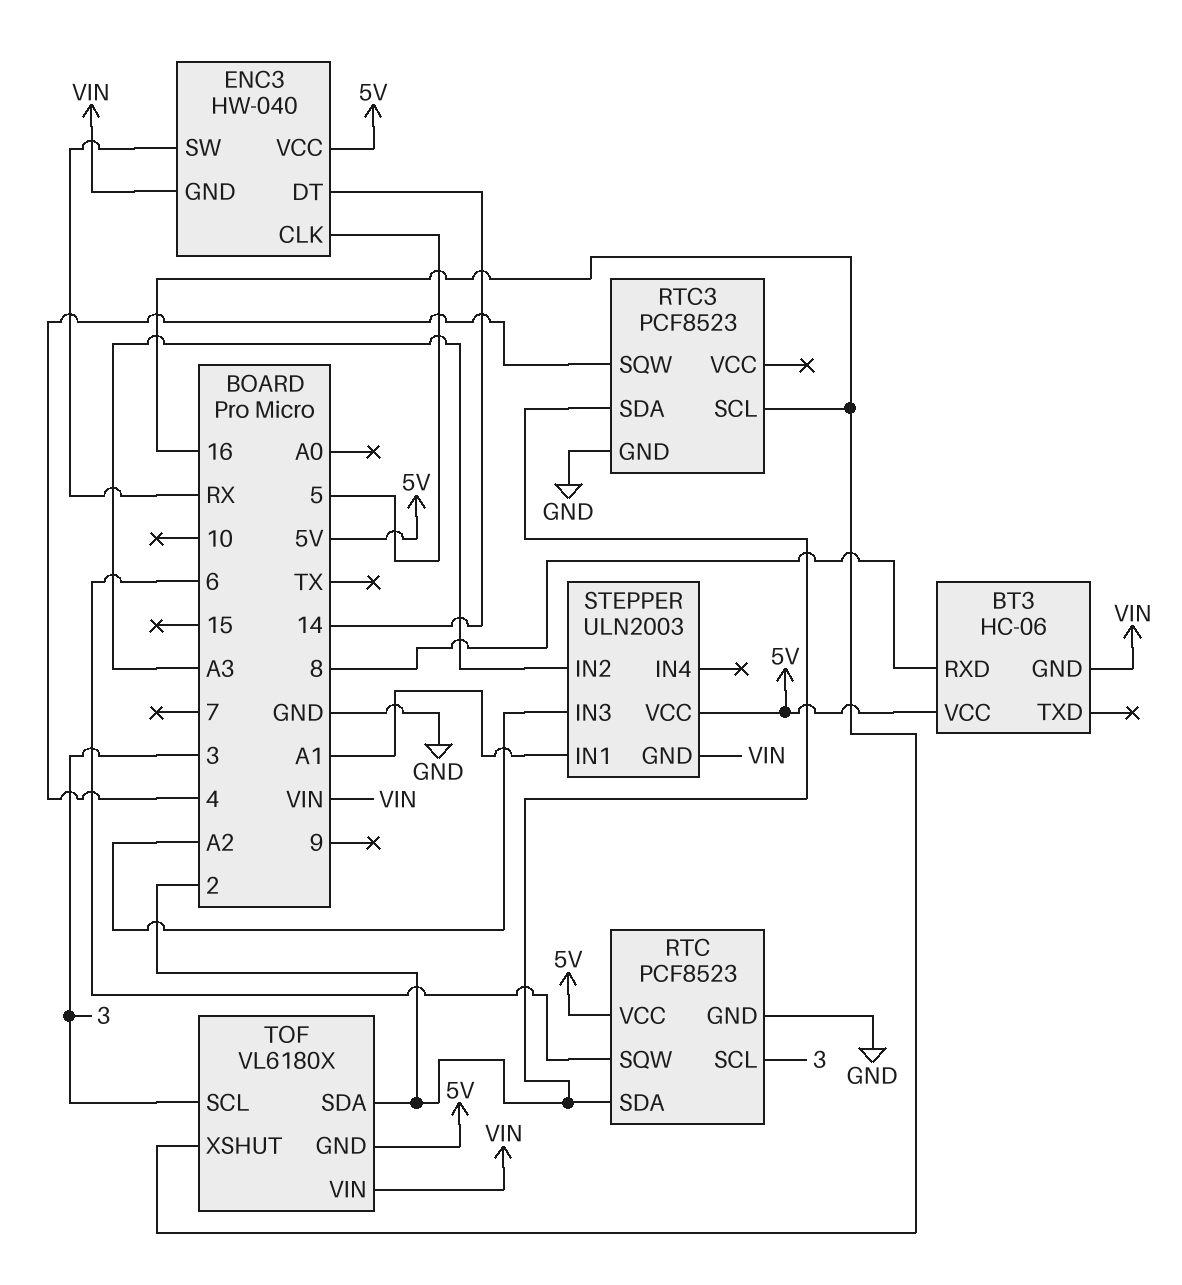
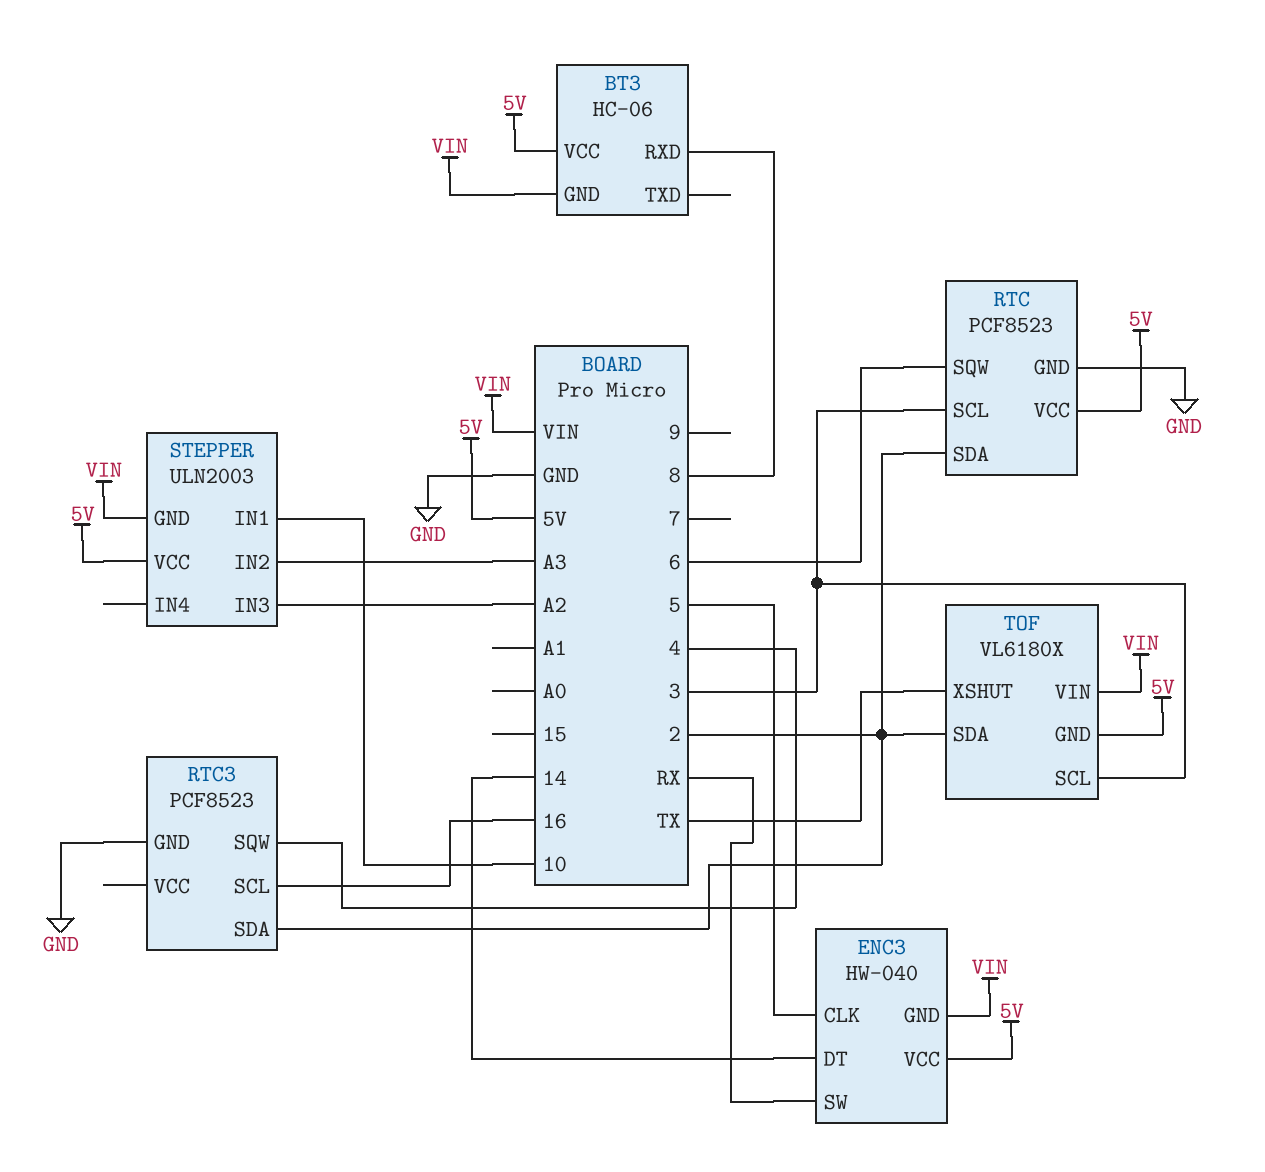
STEPPER pin IN1: A1 -> 10
TOF pin XSHUT: 16 -> TX

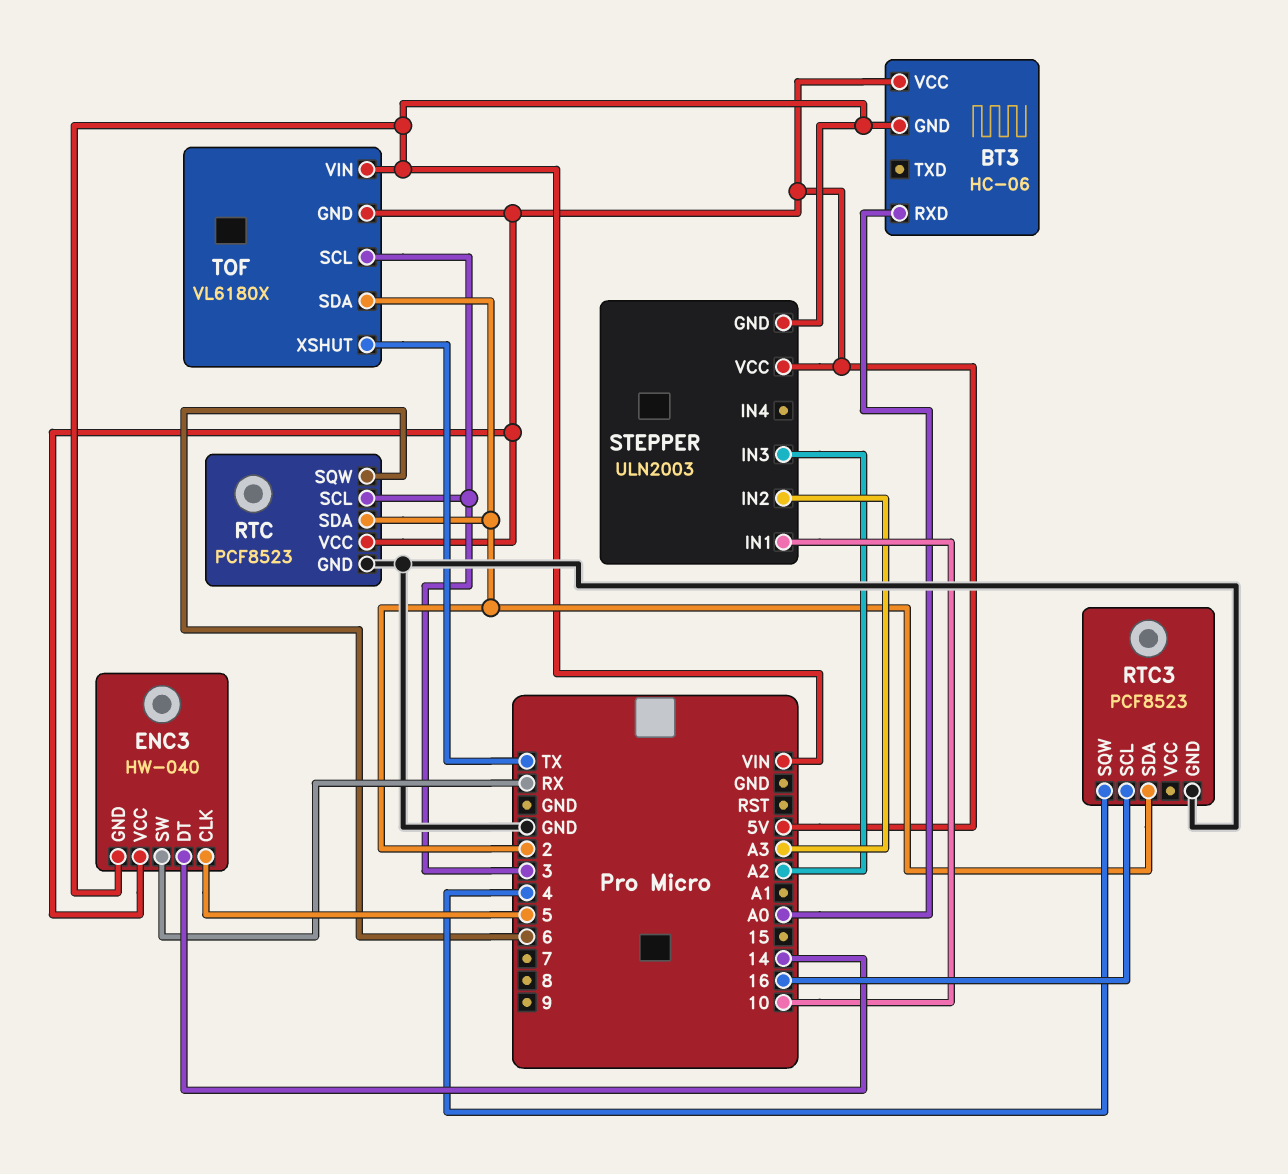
BT3 pin RXD: 8 -> A0

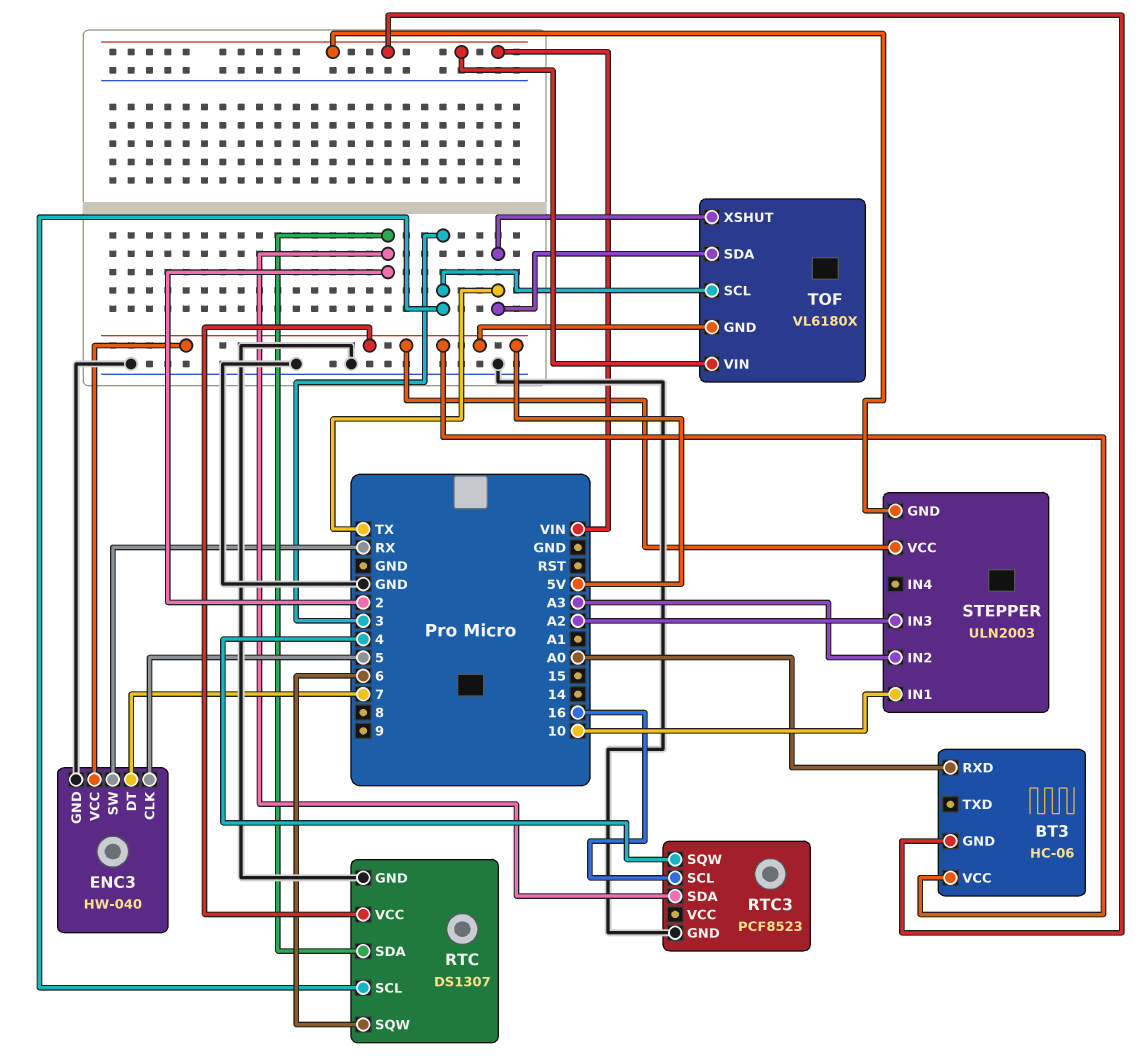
ENC3 pin DT: 14 -> 7
ENC3 pin GND: VIN -> GND
RTC: PCF8523 -> DS1307
TOF pin SDA: 2 -> TX

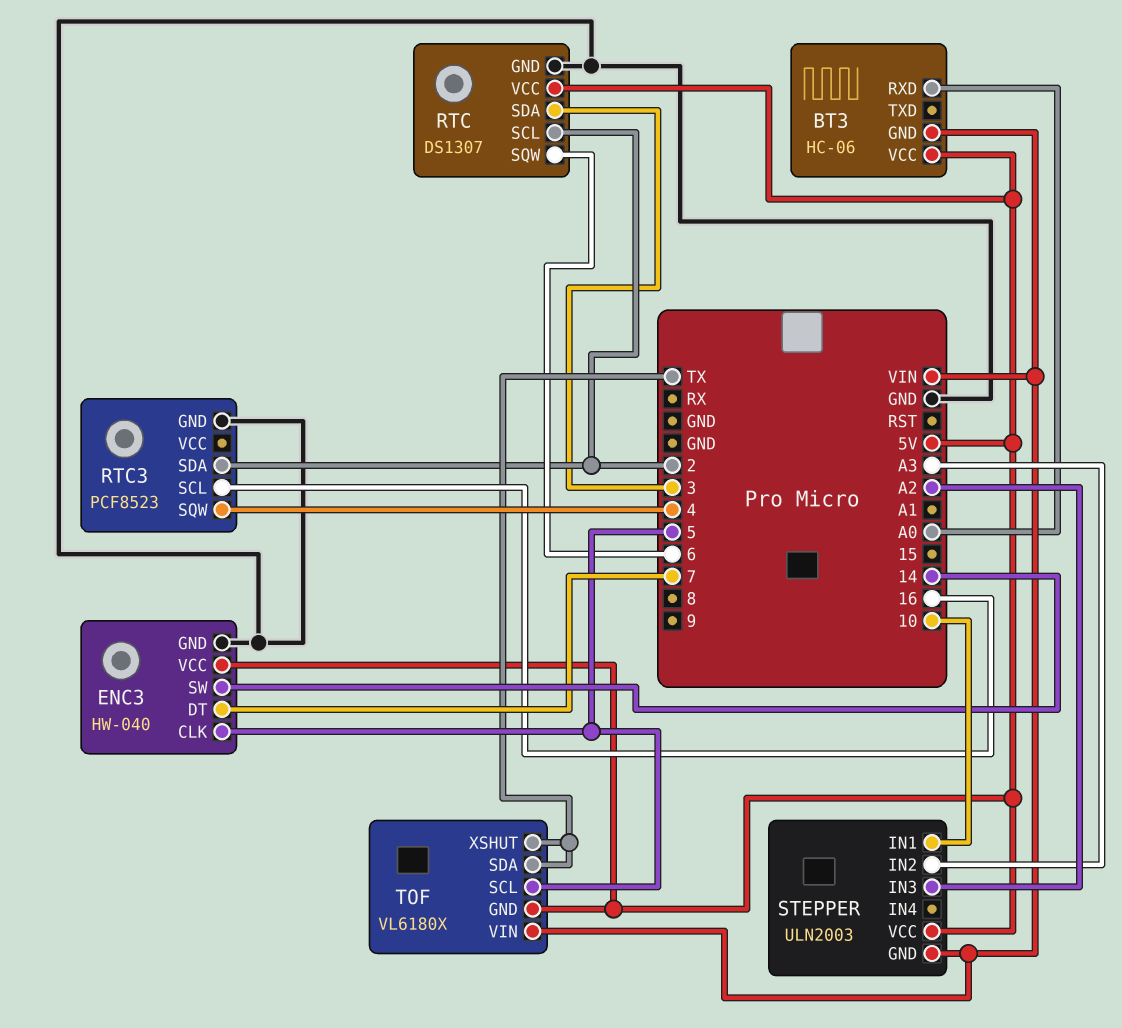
ENC3 pin SW: RX -> 14
RTC pin SCL: 3 -> 2
RTC pin SDA: 2 -> 3
TOF pin SCL: 3 -> 5

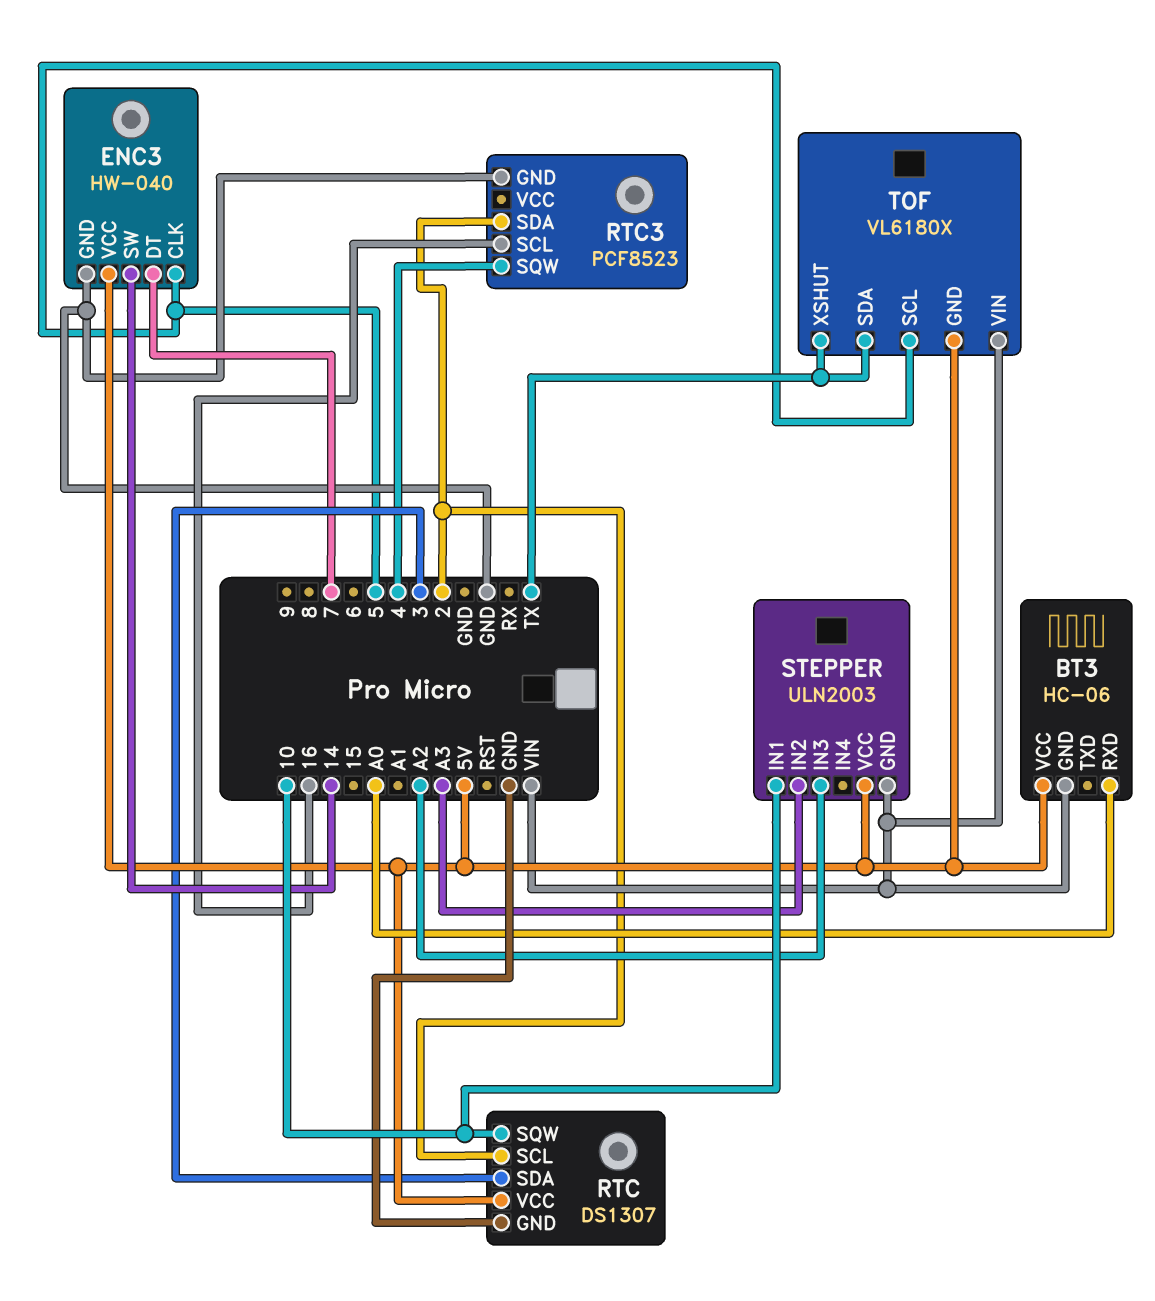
RTC pin SQW: 6 -> 10

